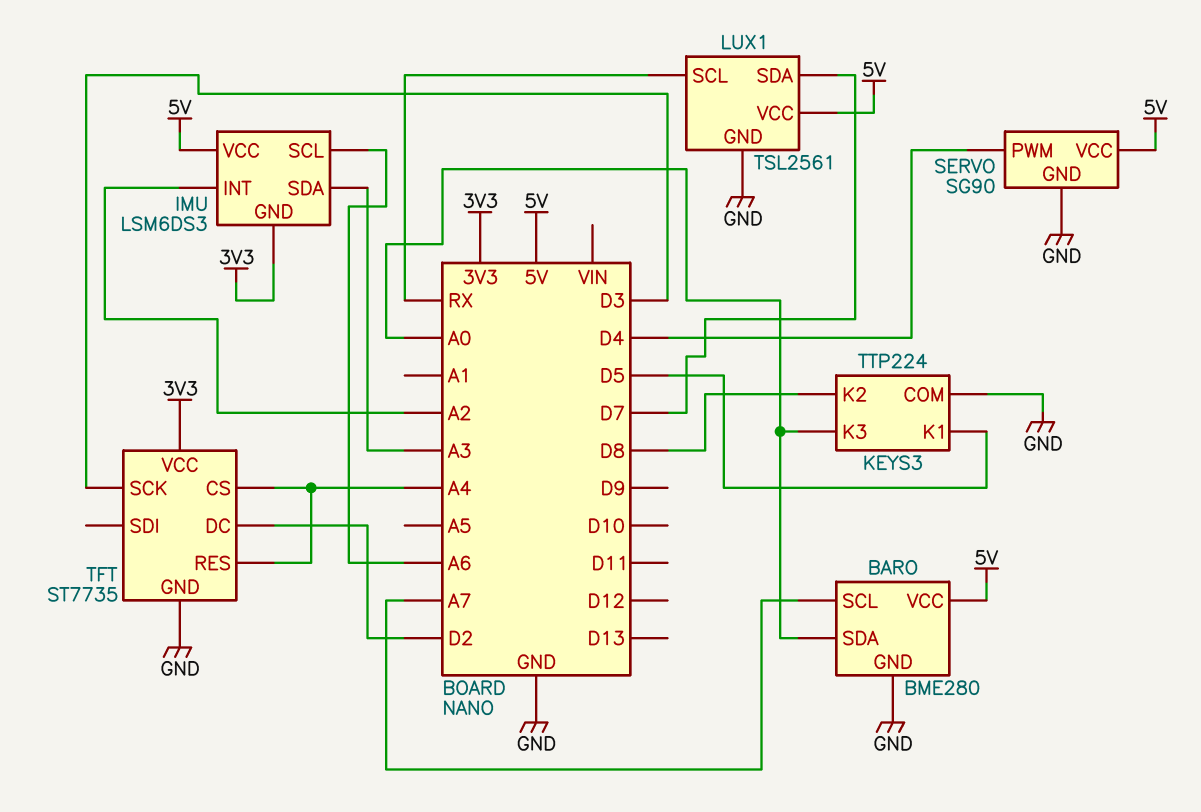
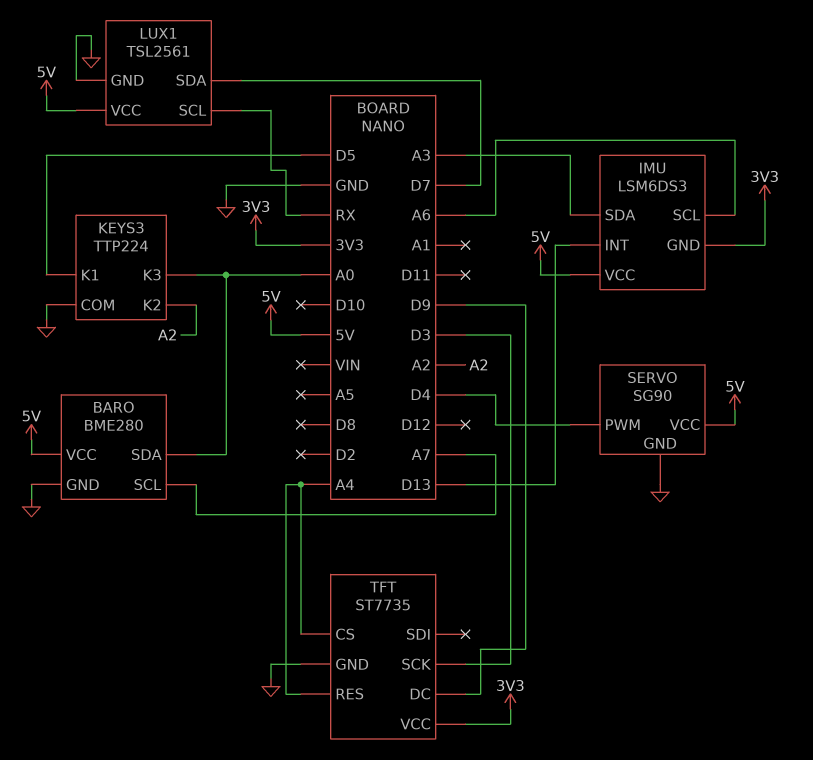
IMU pin INT: A2 -> D13
KEYS3 pin K2: D8 -> A2
TFT pin DC: D2 -> D9

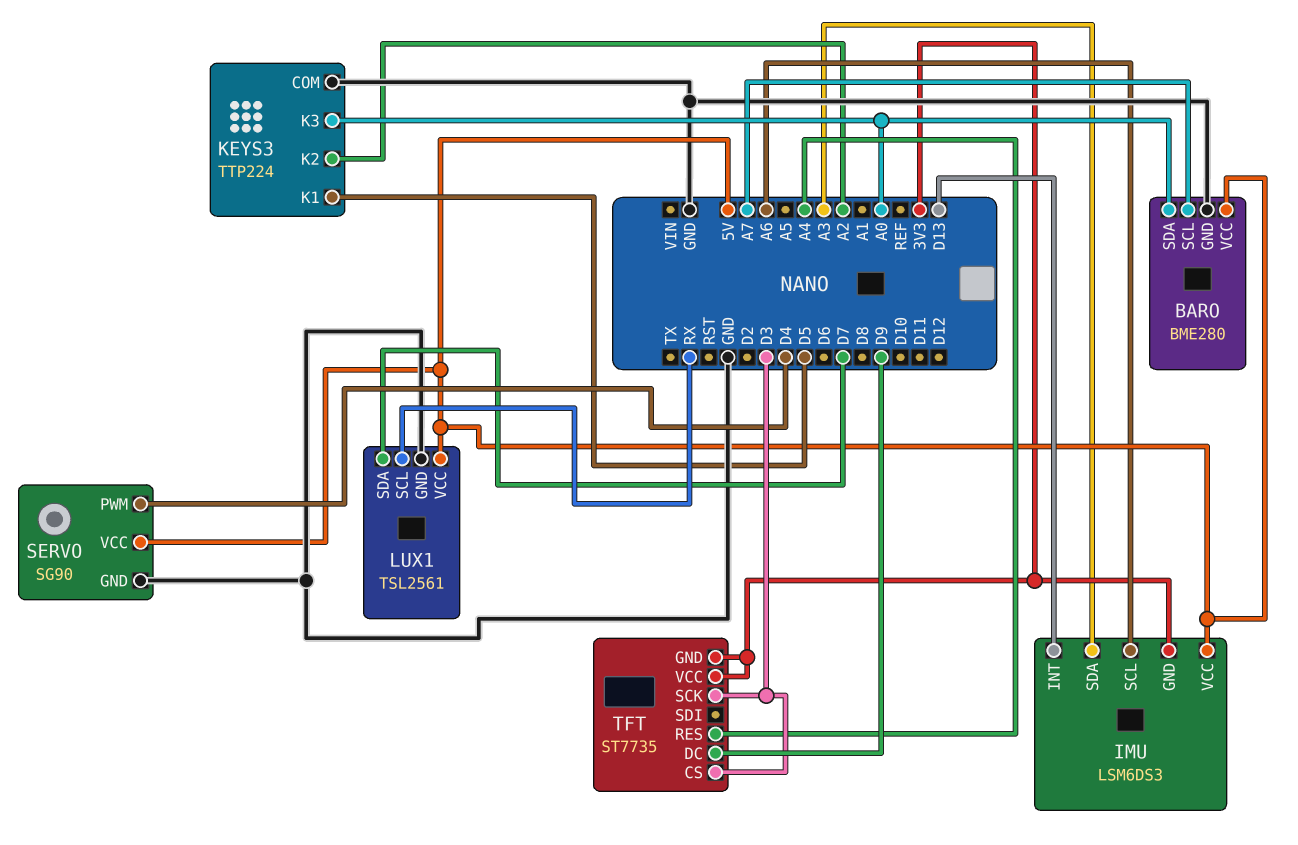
TFT pin CS: A4 -> D3
TFT pin GND: GND -> 3V3

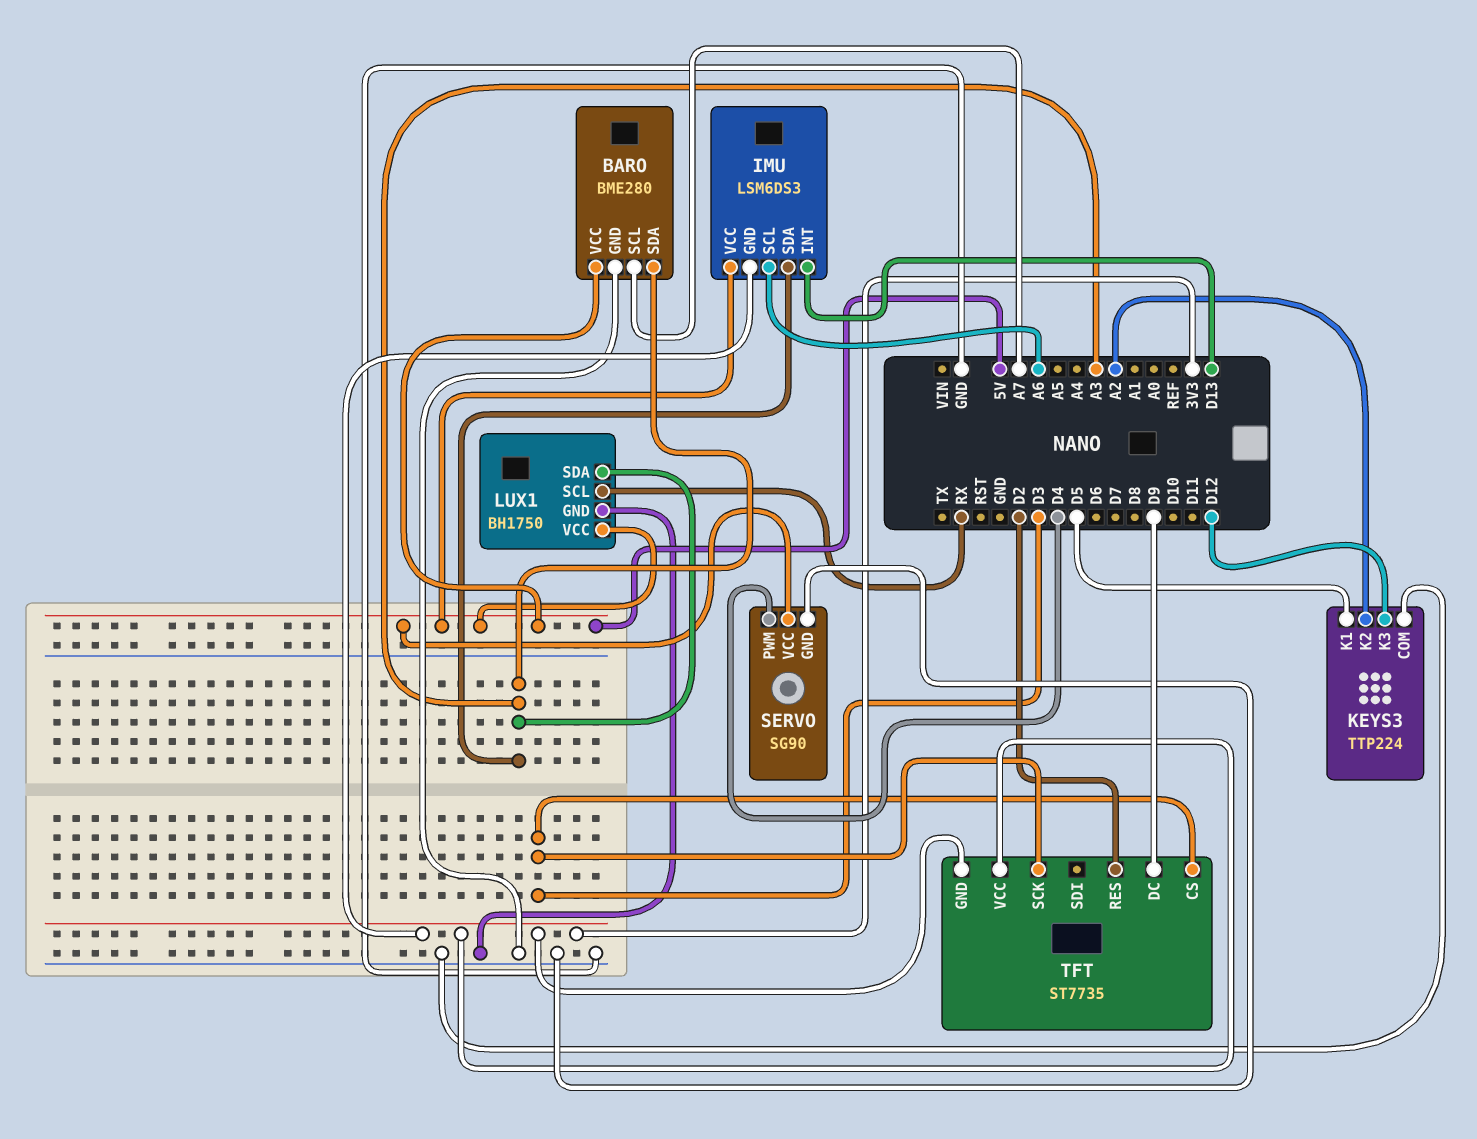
BARO pin SDA: A0 -> A3
KEYS3 pin K3: A0 -> D12
LUX1: TSL2561 -> BH1750
LUX1 pin SDA: D7 -> A3
TFT pin RES: A4 -> D2

